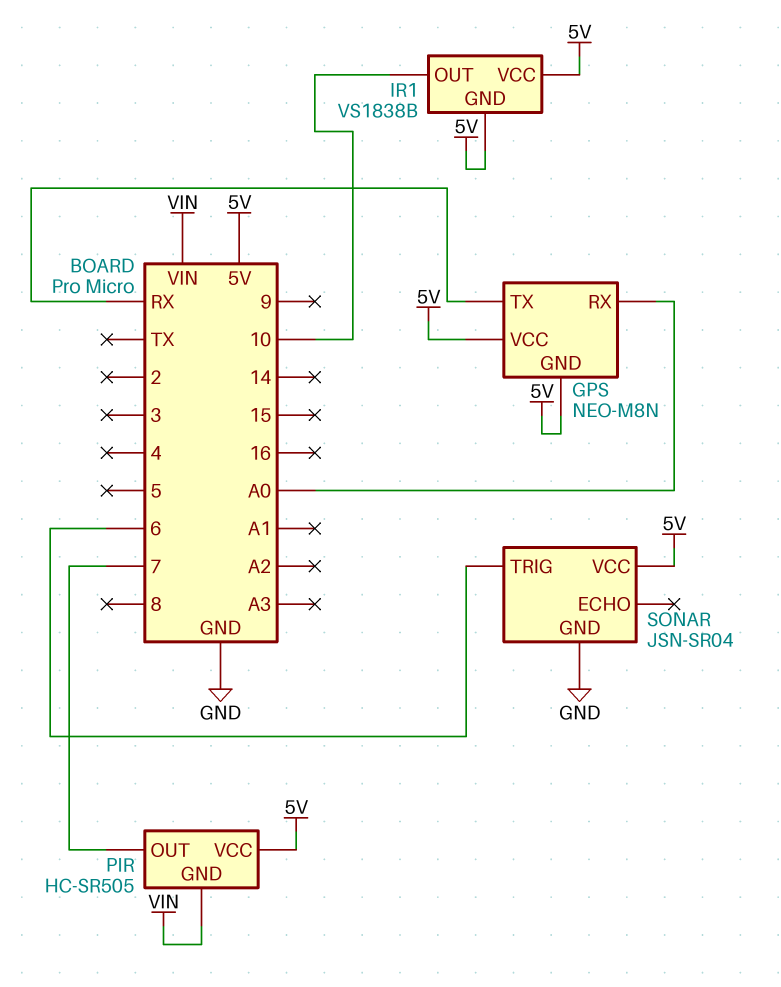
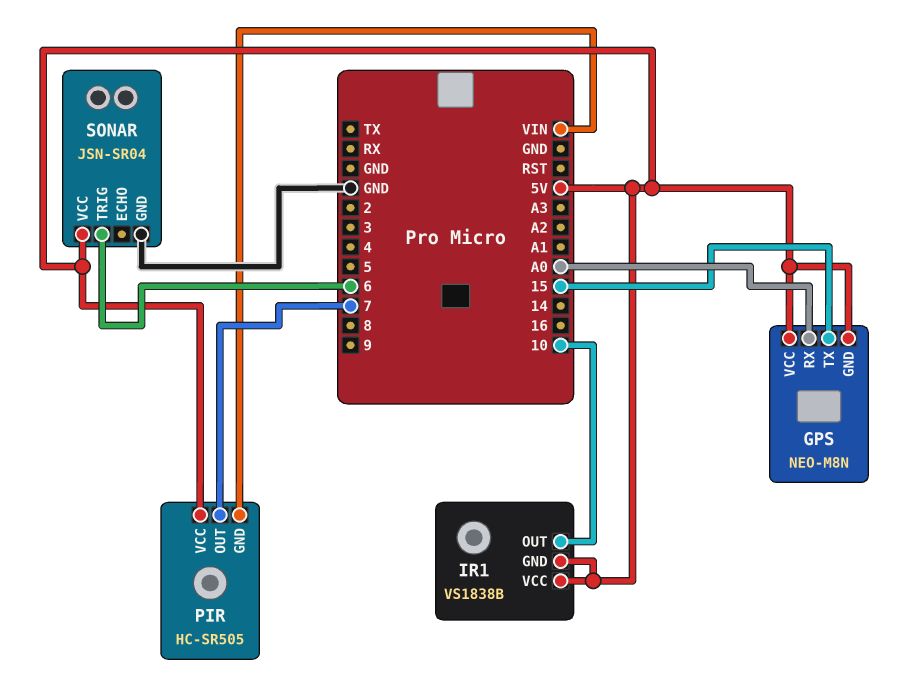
GPS pin TX: RX -> 15

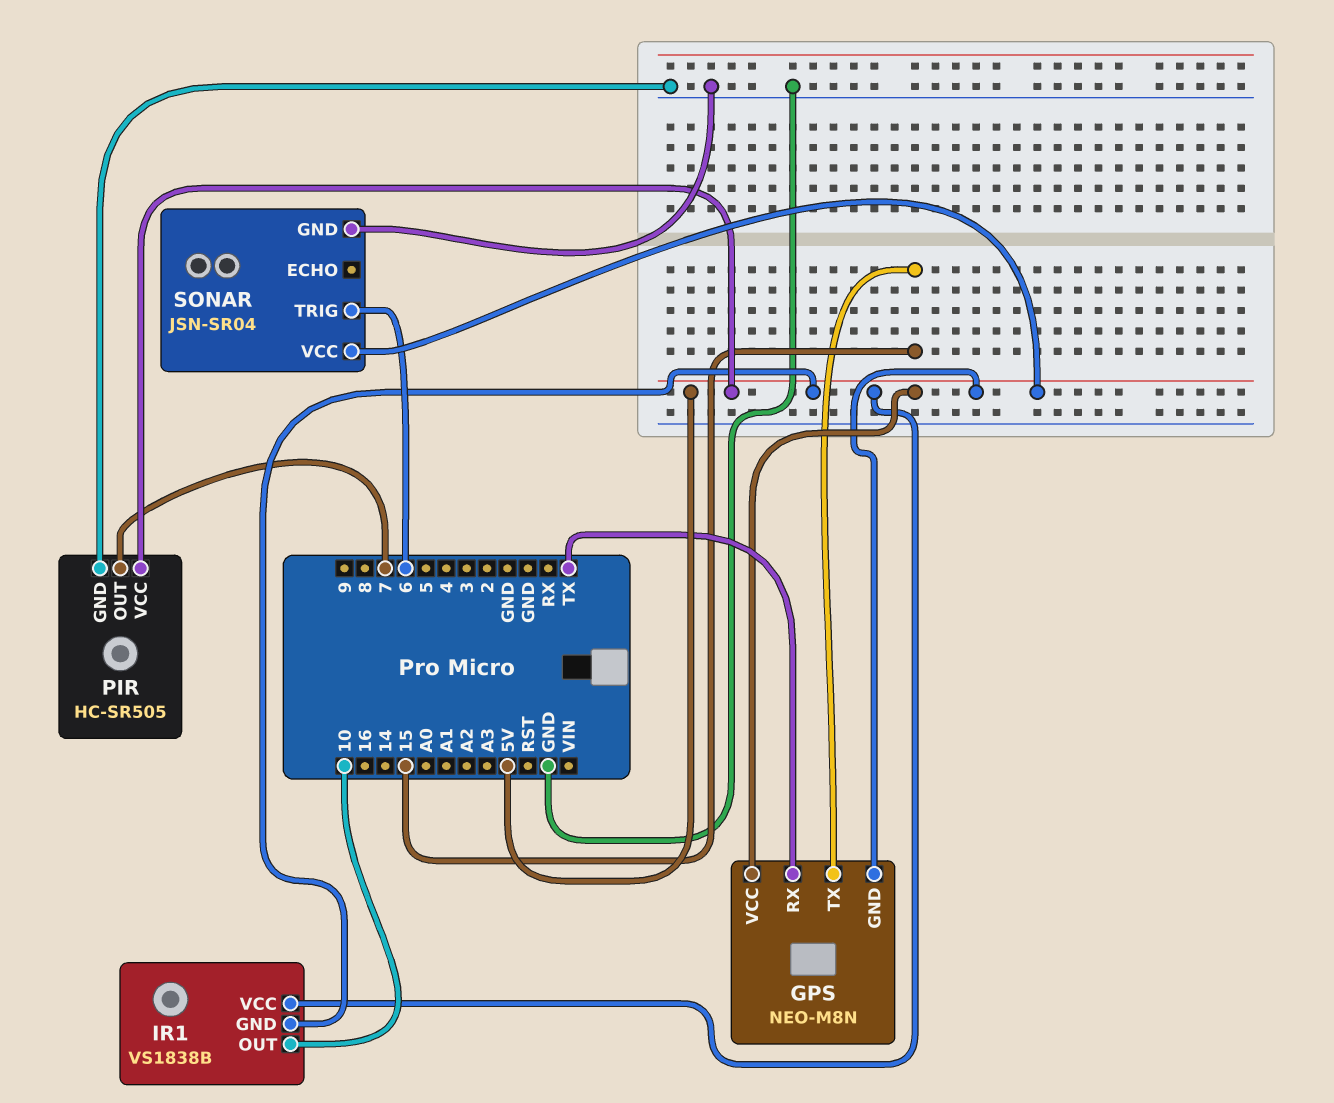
GPS pin RX: A0 -> TX
PIR pin GND: VIN -> GND

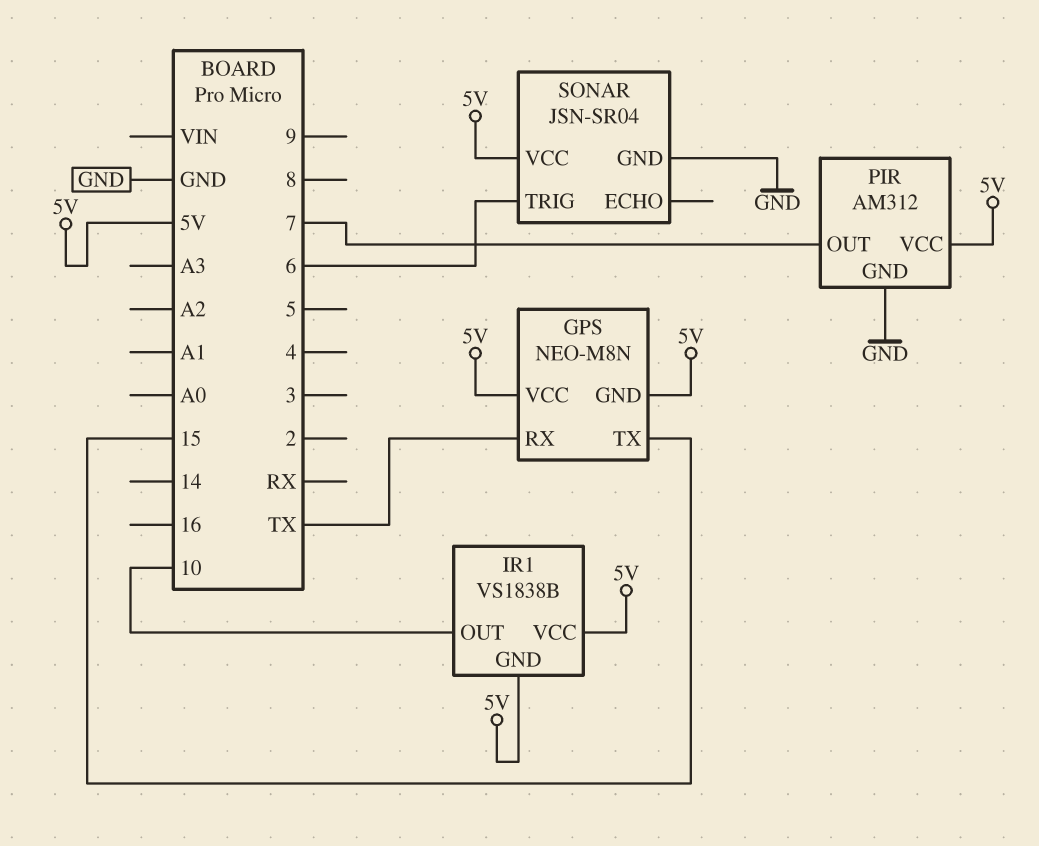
PIR: HC-SR505 -> AM312

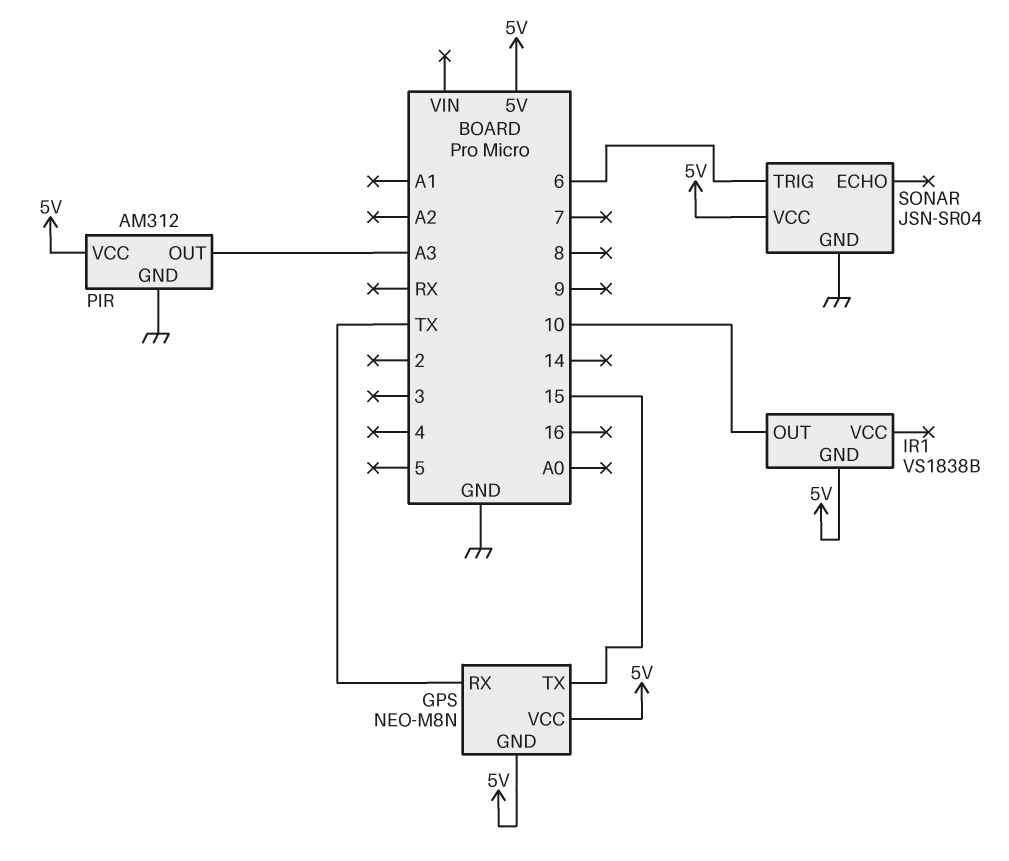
IR1 pin VCC: 5V -> none
PIR pin OUT: 7 -> A3

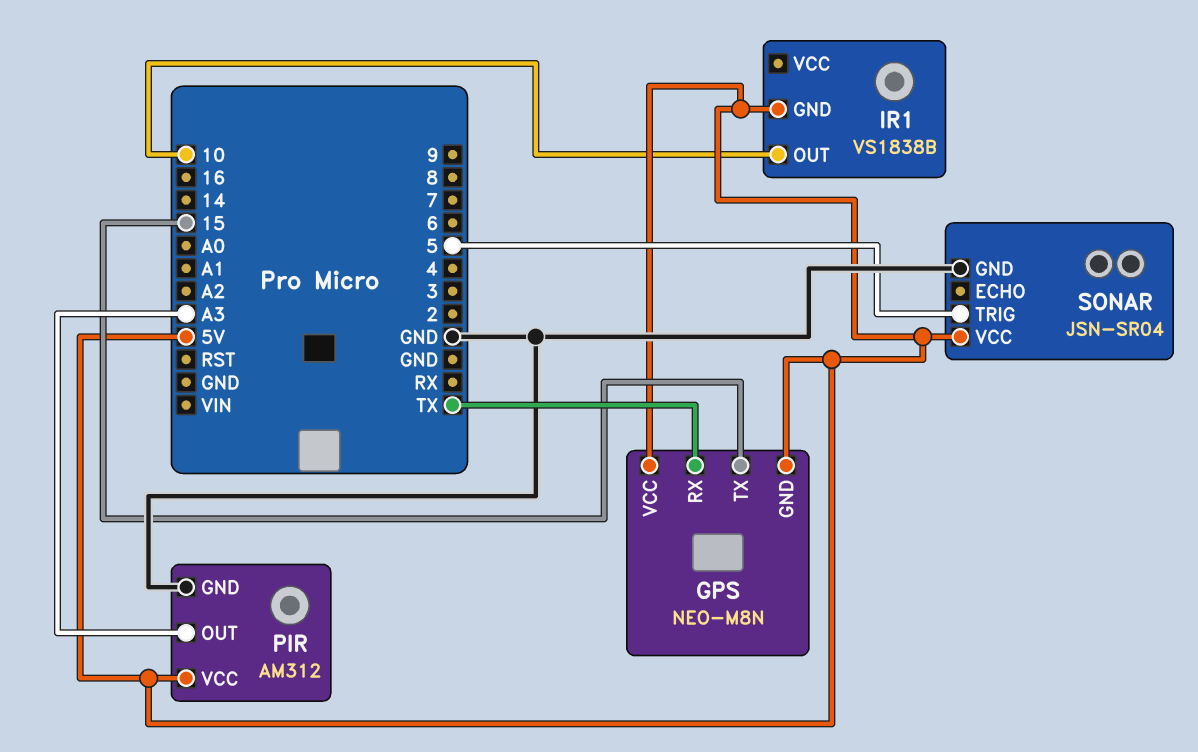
SONAR pin TRIG: 6 -> 5

